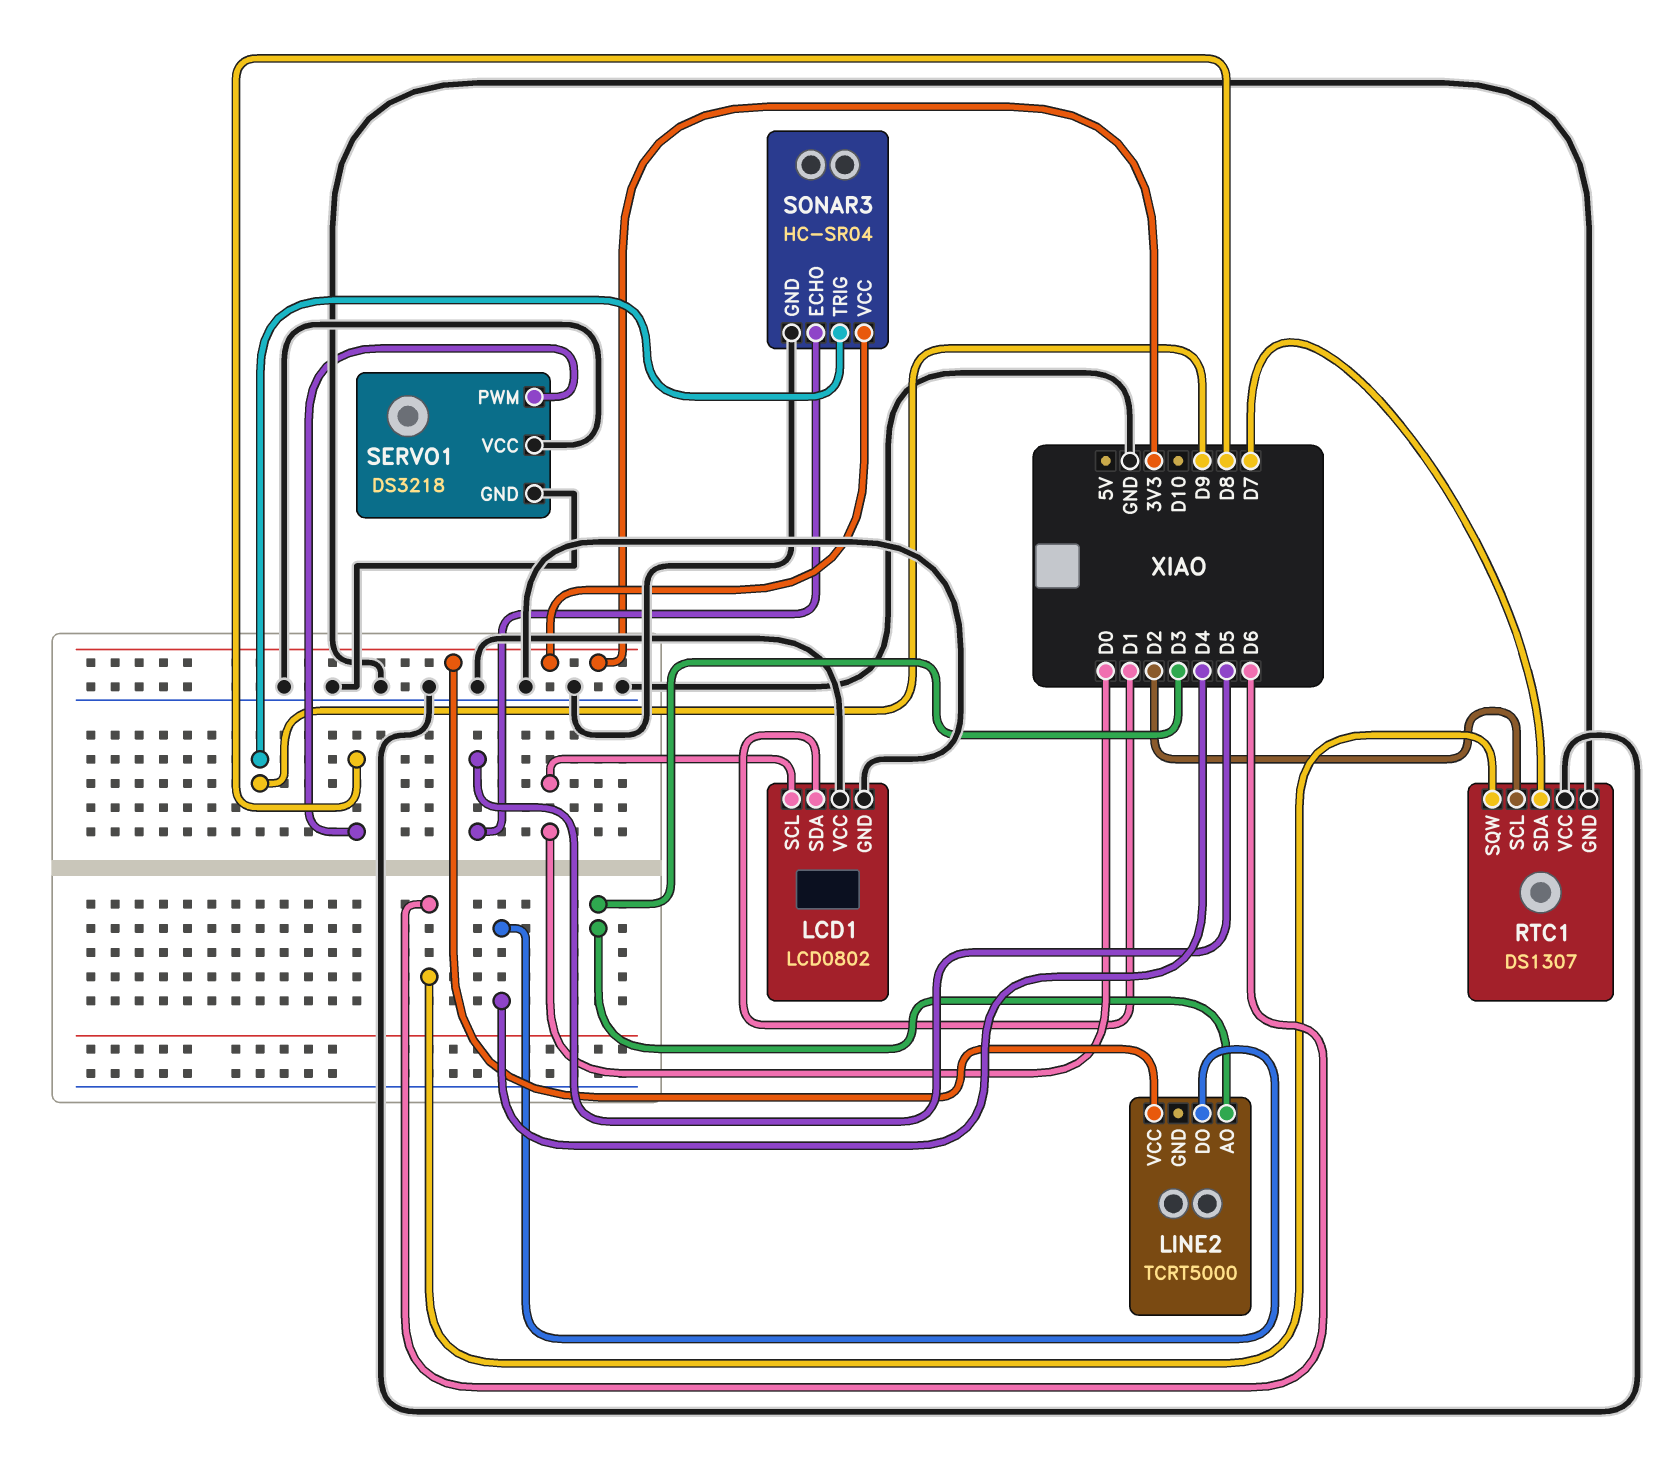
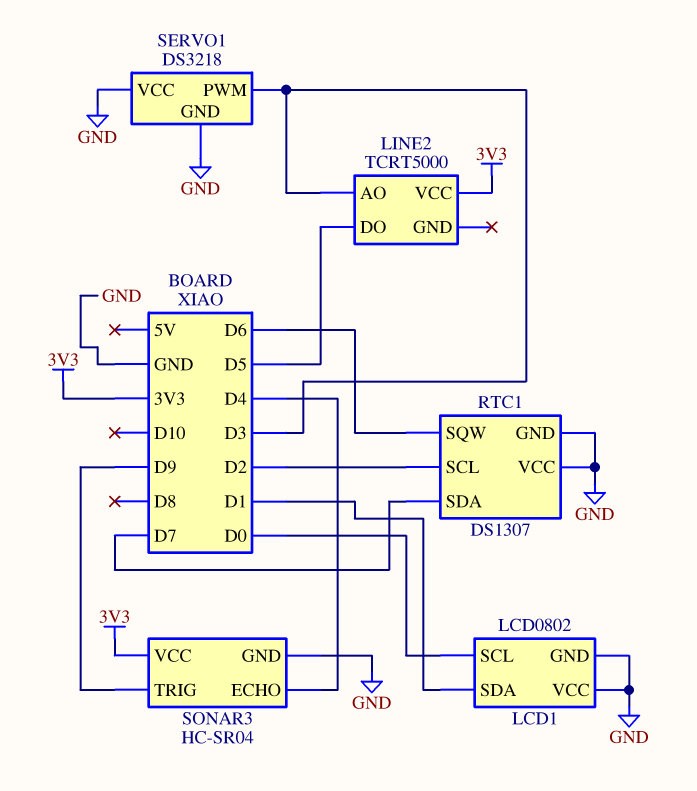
LINE2 pin DO: D4 -> D5
SERVO1 pin PWM: D8 -> D3
SONAR3 pin ECHO: D5 -> D4

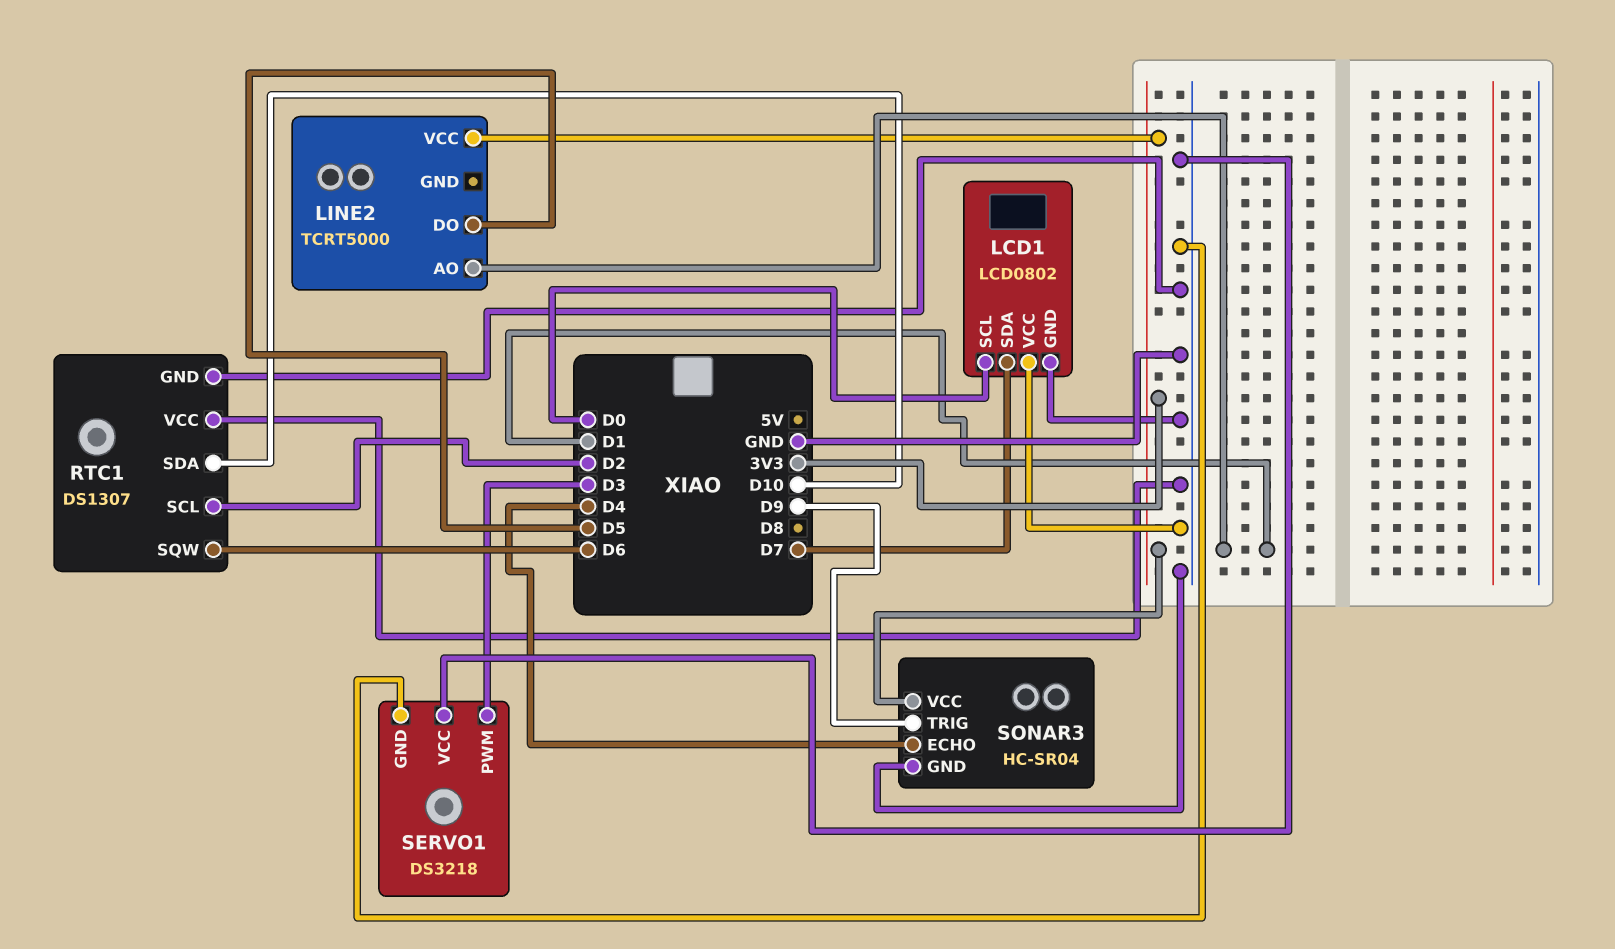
LCD1 pin SDA: D1 -> D7
LINE2 pin AO: D3 -> D1
RTC1 pin SDA: D7 -> D10

